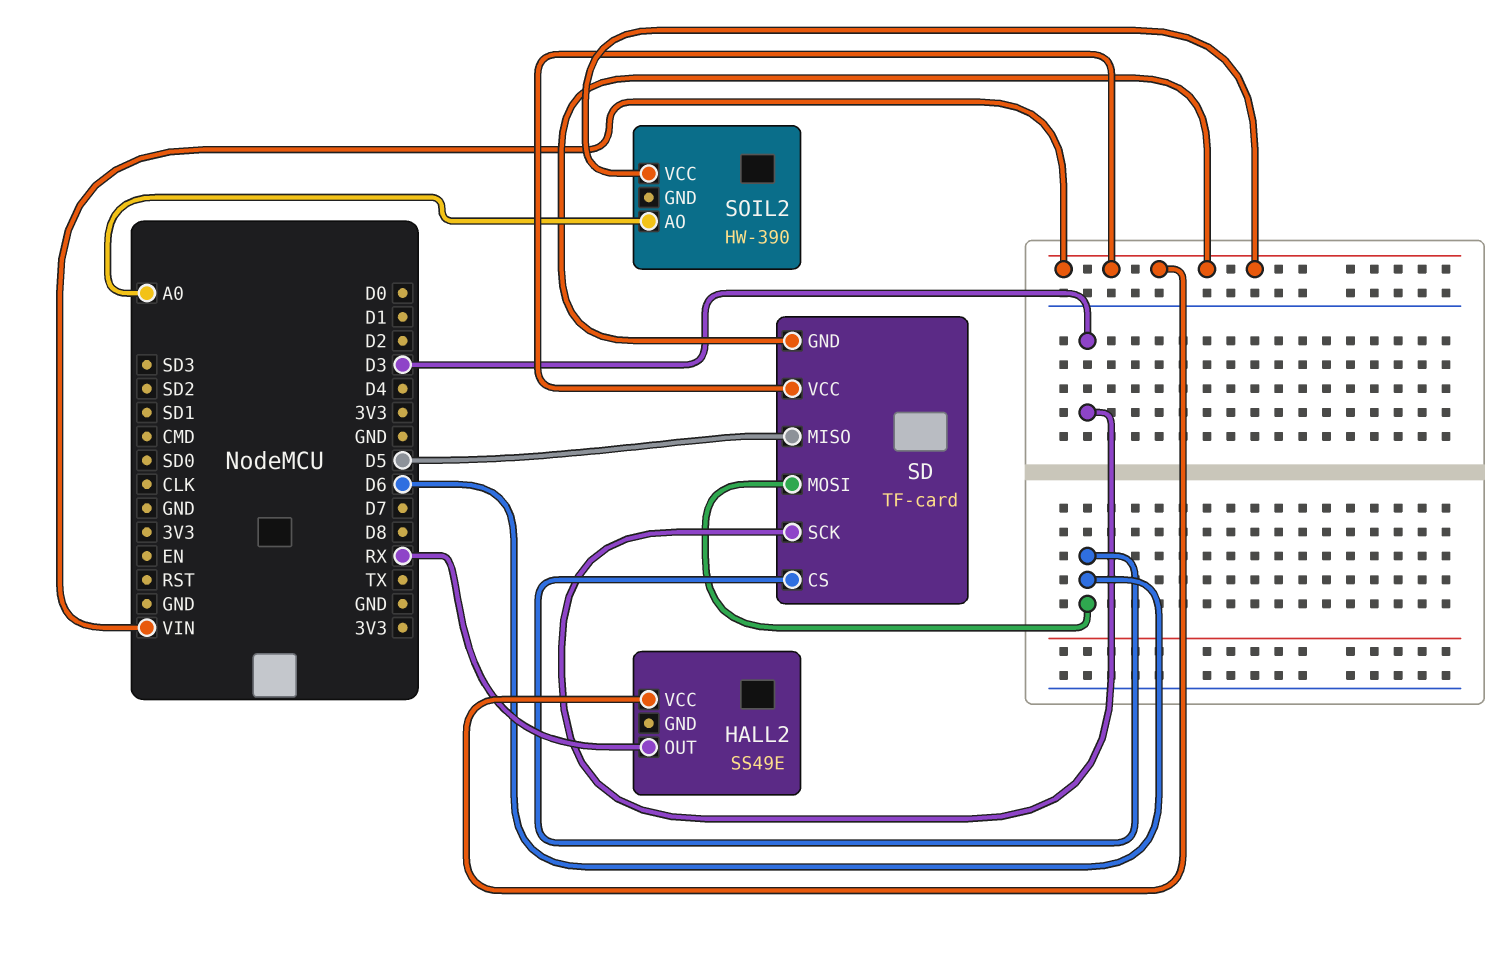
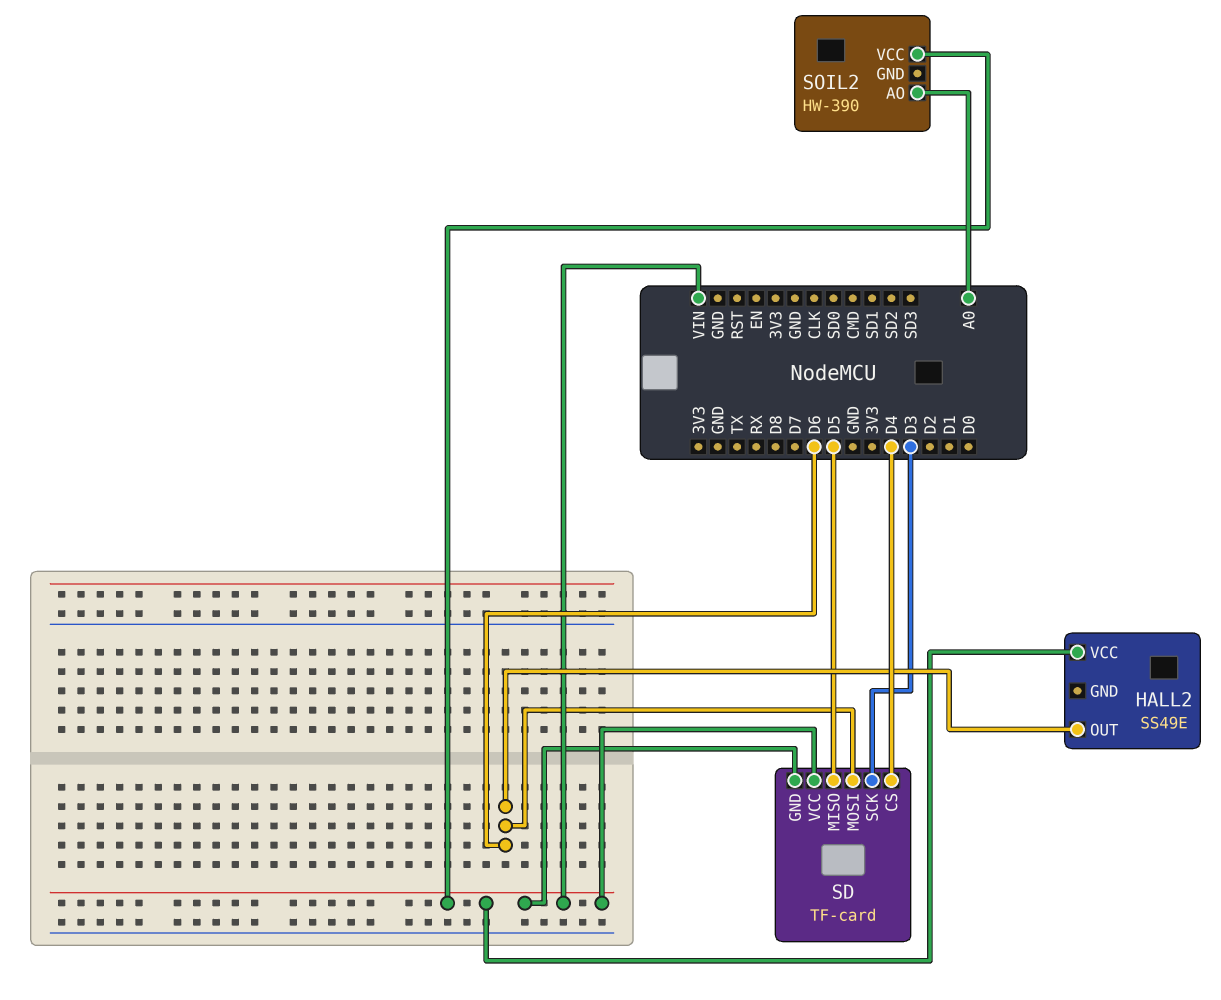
HALL2 pin OUT: RX -> D6
SD pin CS: D6 -> D4

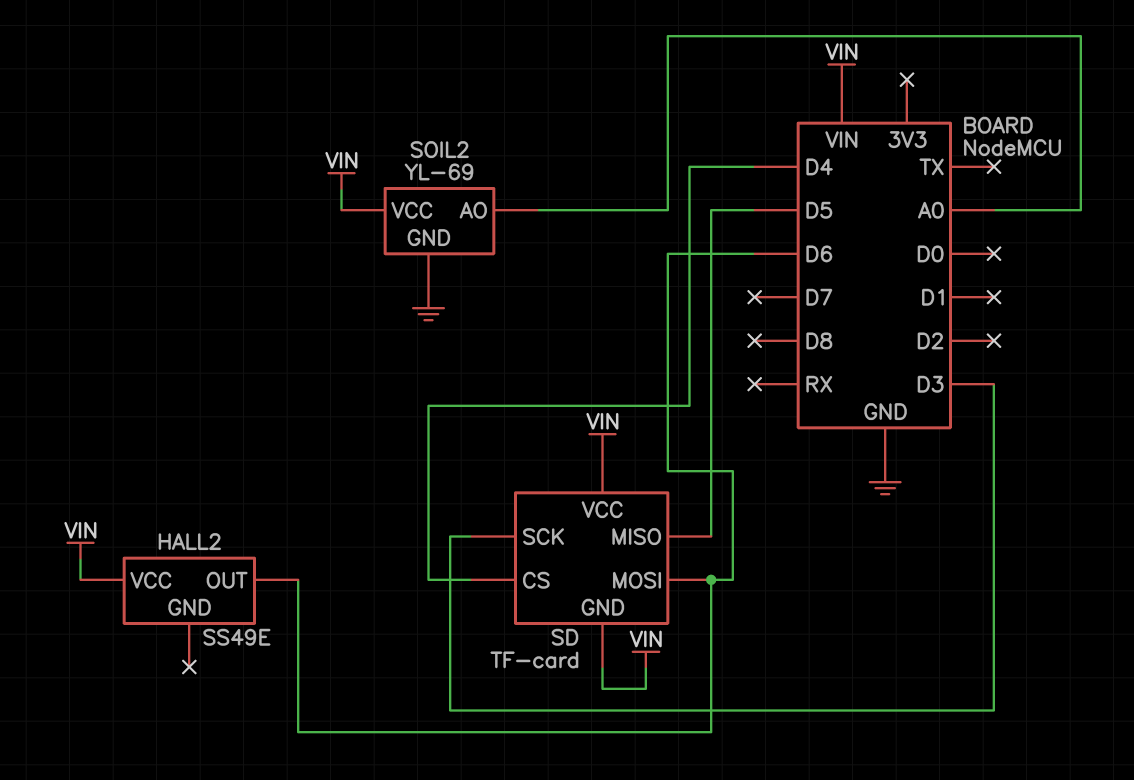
SOIL2: HW-390 -> YL-69
SOIL2 pin GND: none -> GND

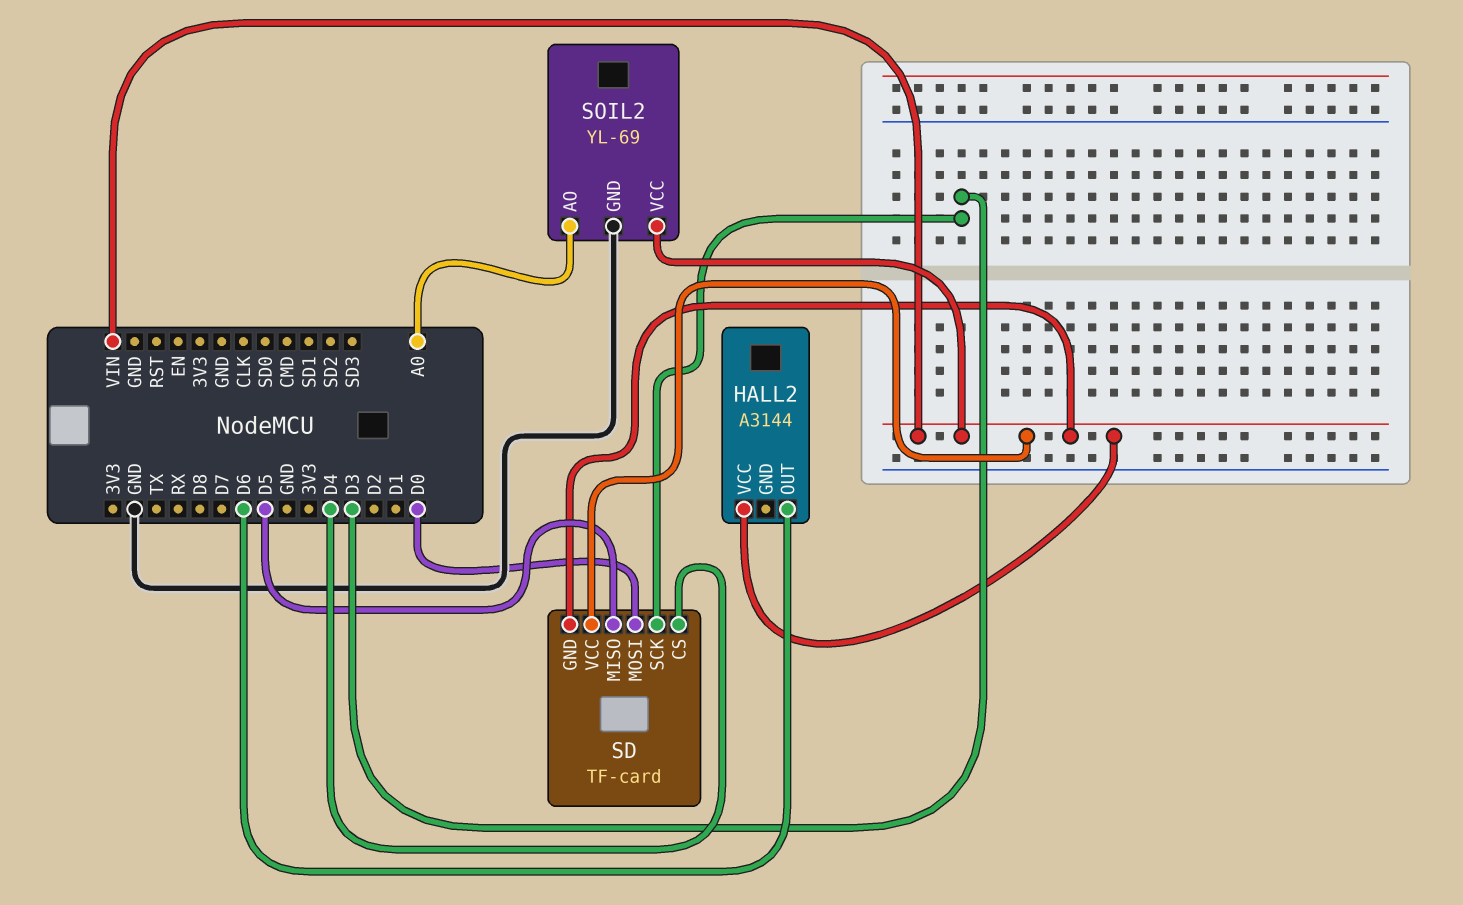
HALL2: SS49E -> A3144
SD pin MOSI: D6 -> D0

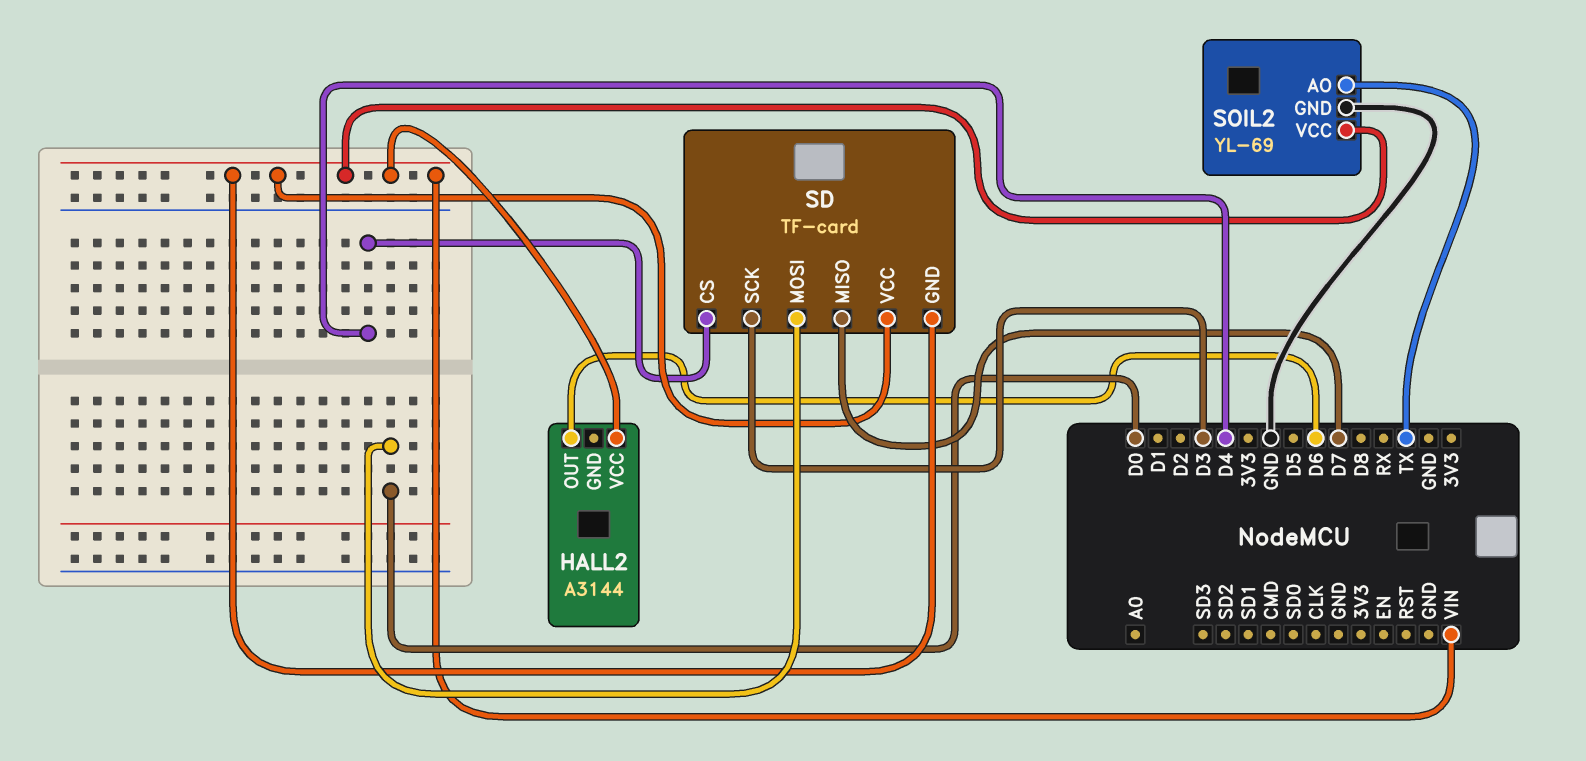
SD pin MISO: D5 -> D7
SOIL2 pin AO: A0 -> TX

